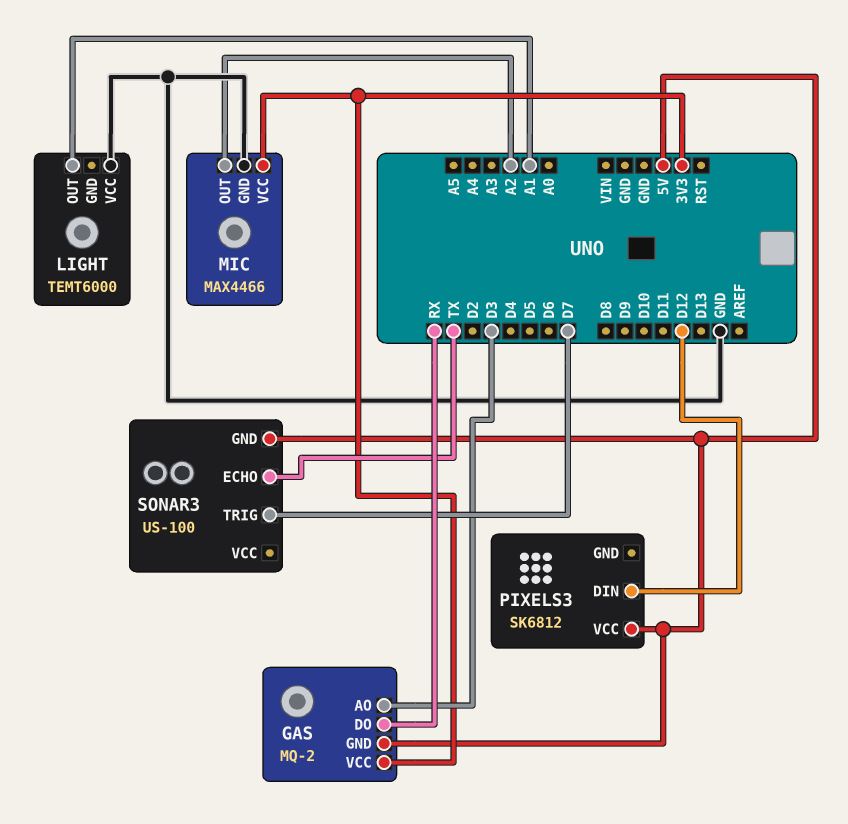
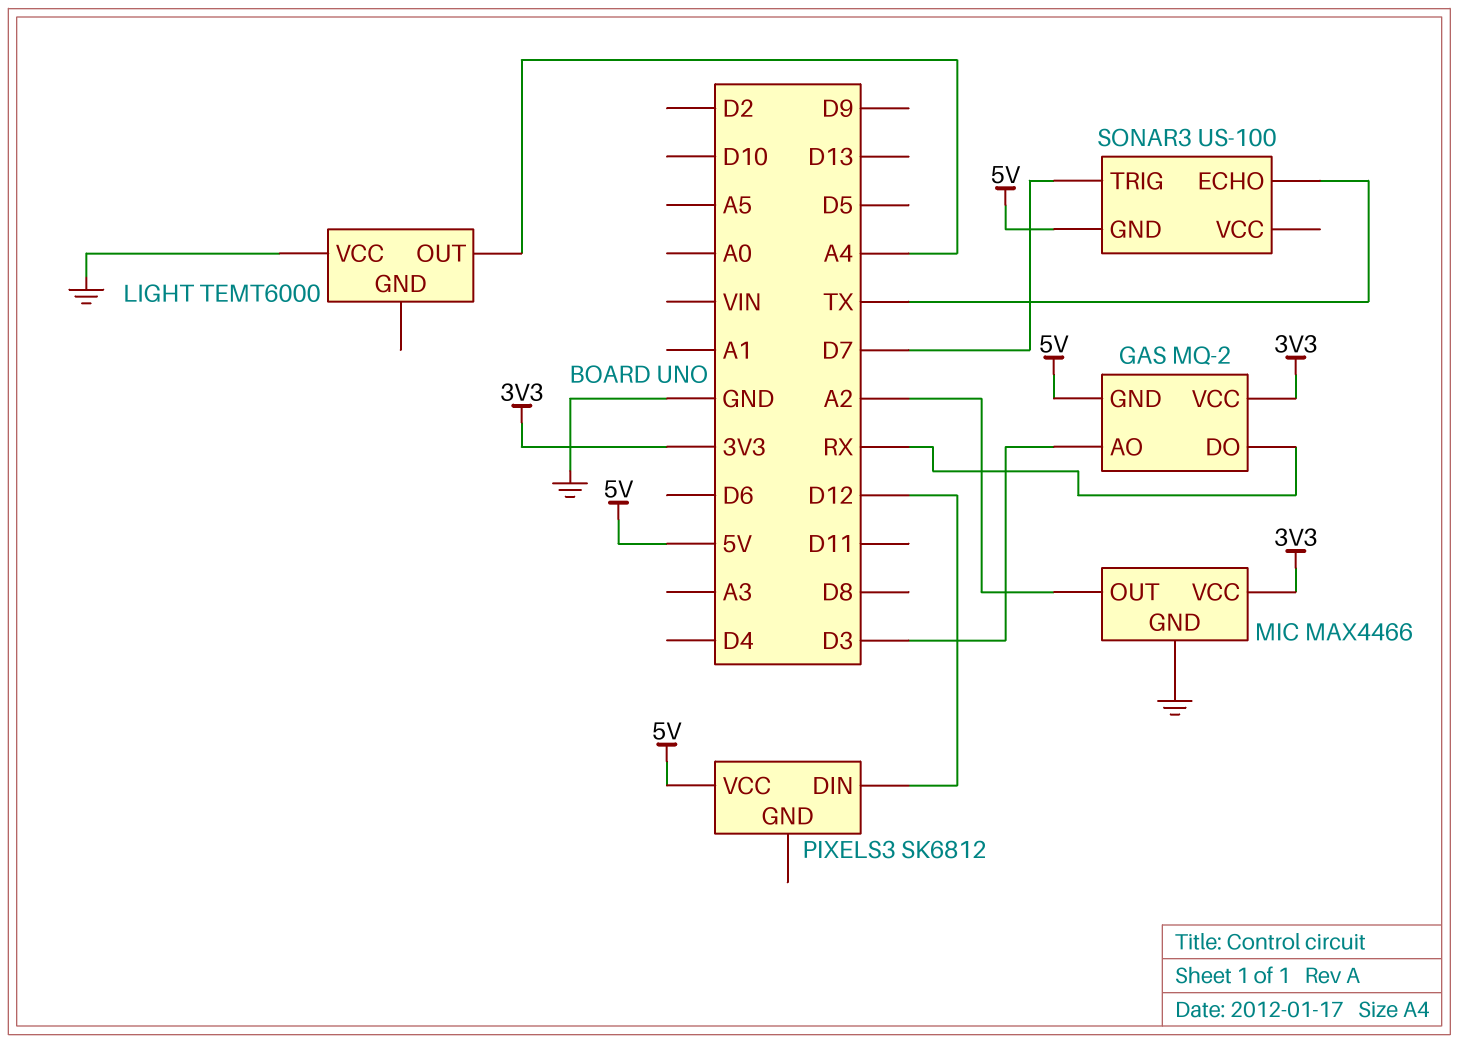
LIGHT pin OUT: A1 -> A4

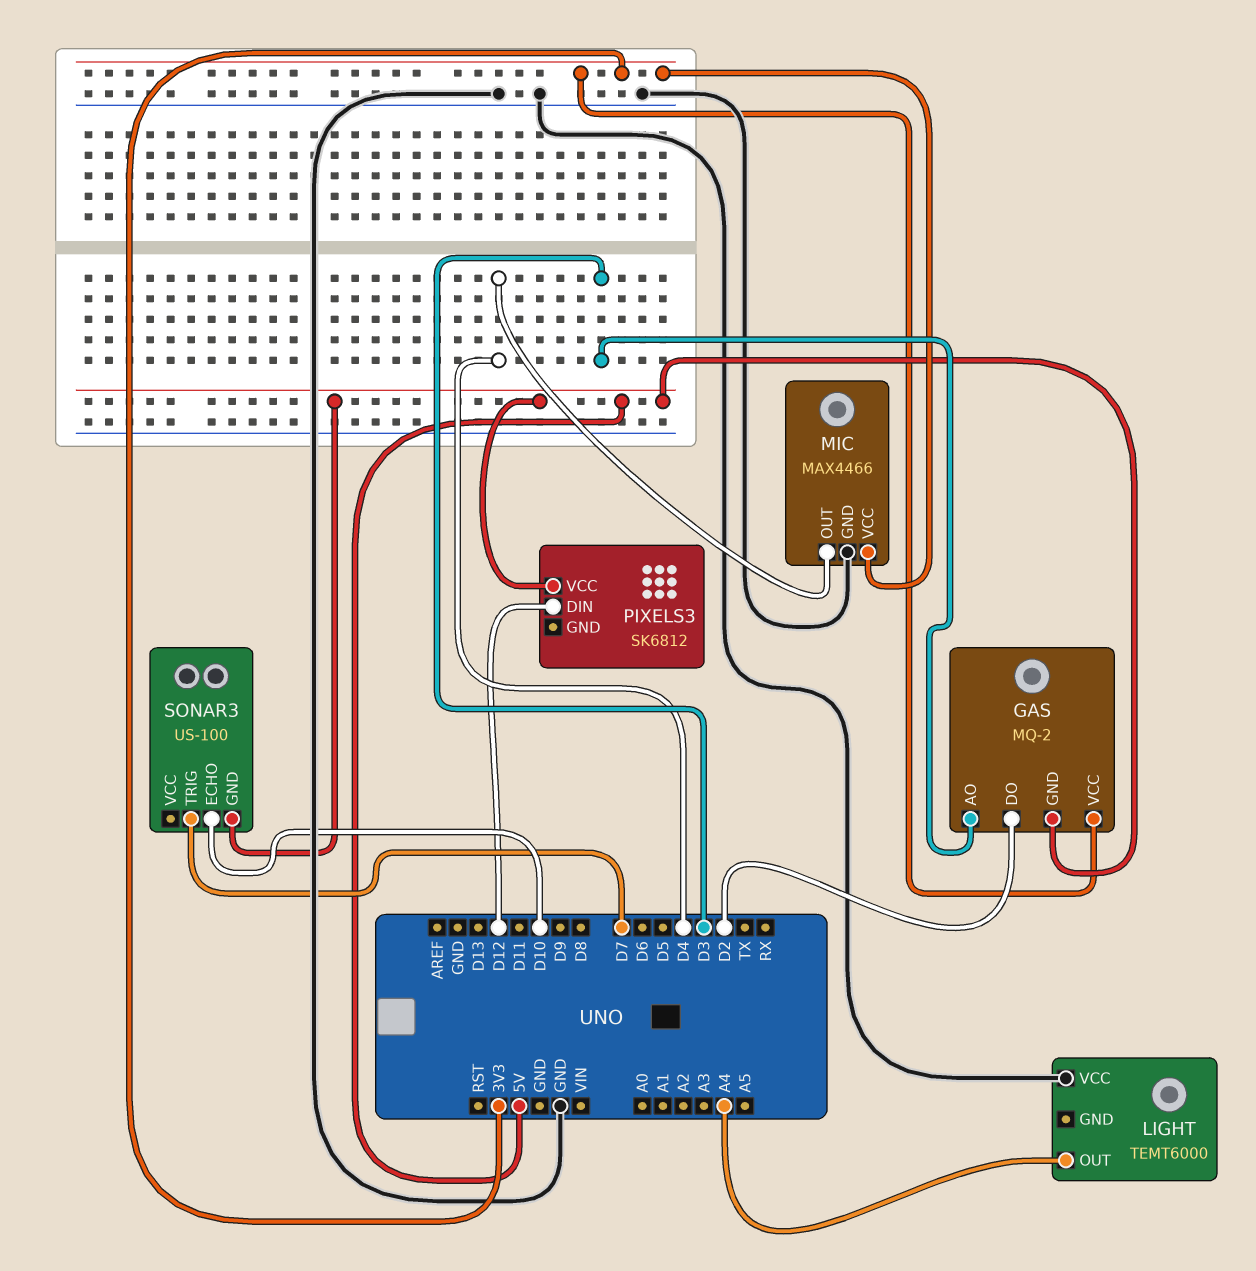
GAS pin DO: RX -> D2
MIC pin OUT: A2 -> D4
SONAR3 pin ECHO: TX -> D10

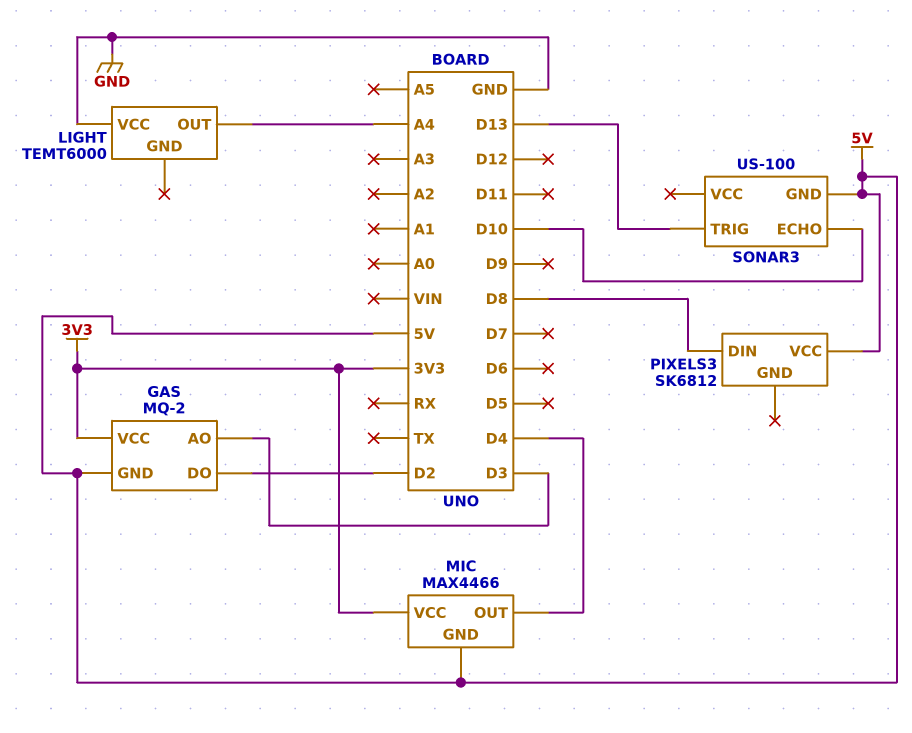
MIC pin GND: GND -> 5V
PIXELS3 pin DIN: D12 -> D8
SONAR3 pin TRIG: D7 -> D13

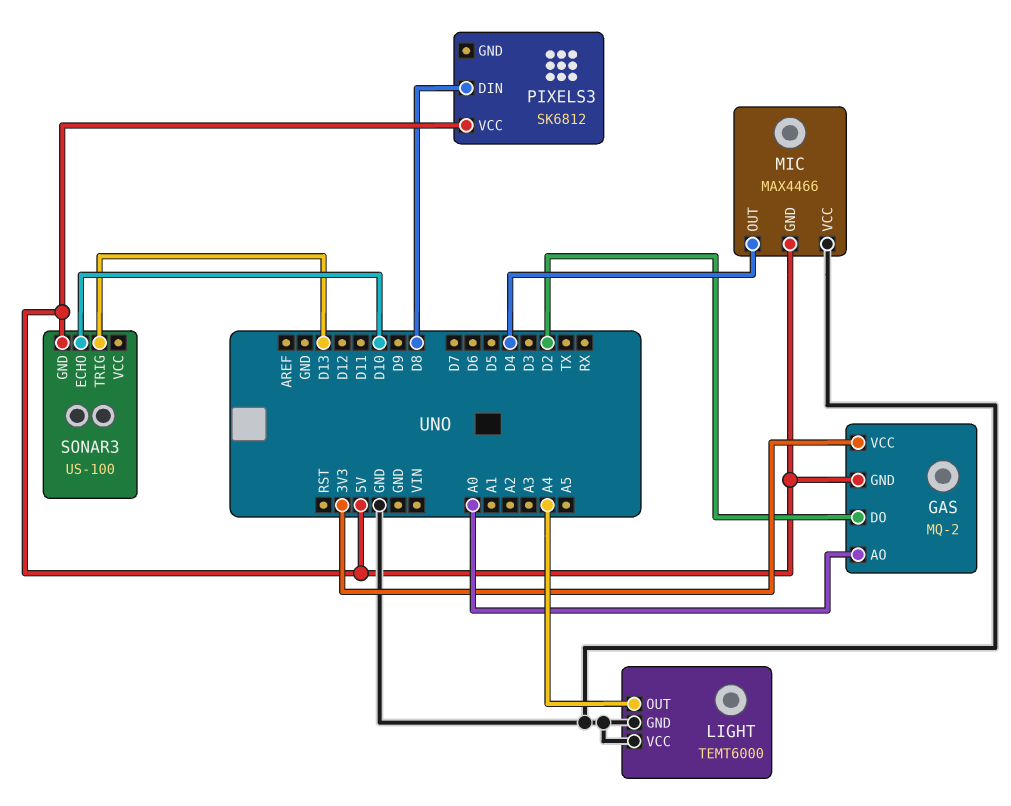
GAS pin AO: D3 -> A0
LIGHT pin GND: none -> GND
MIC pin VCC: 3V3 -> GND

